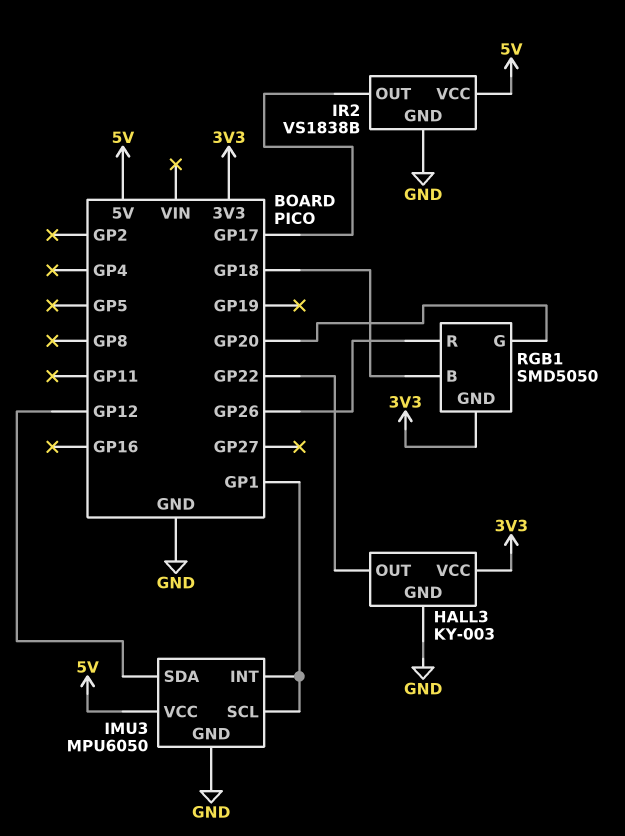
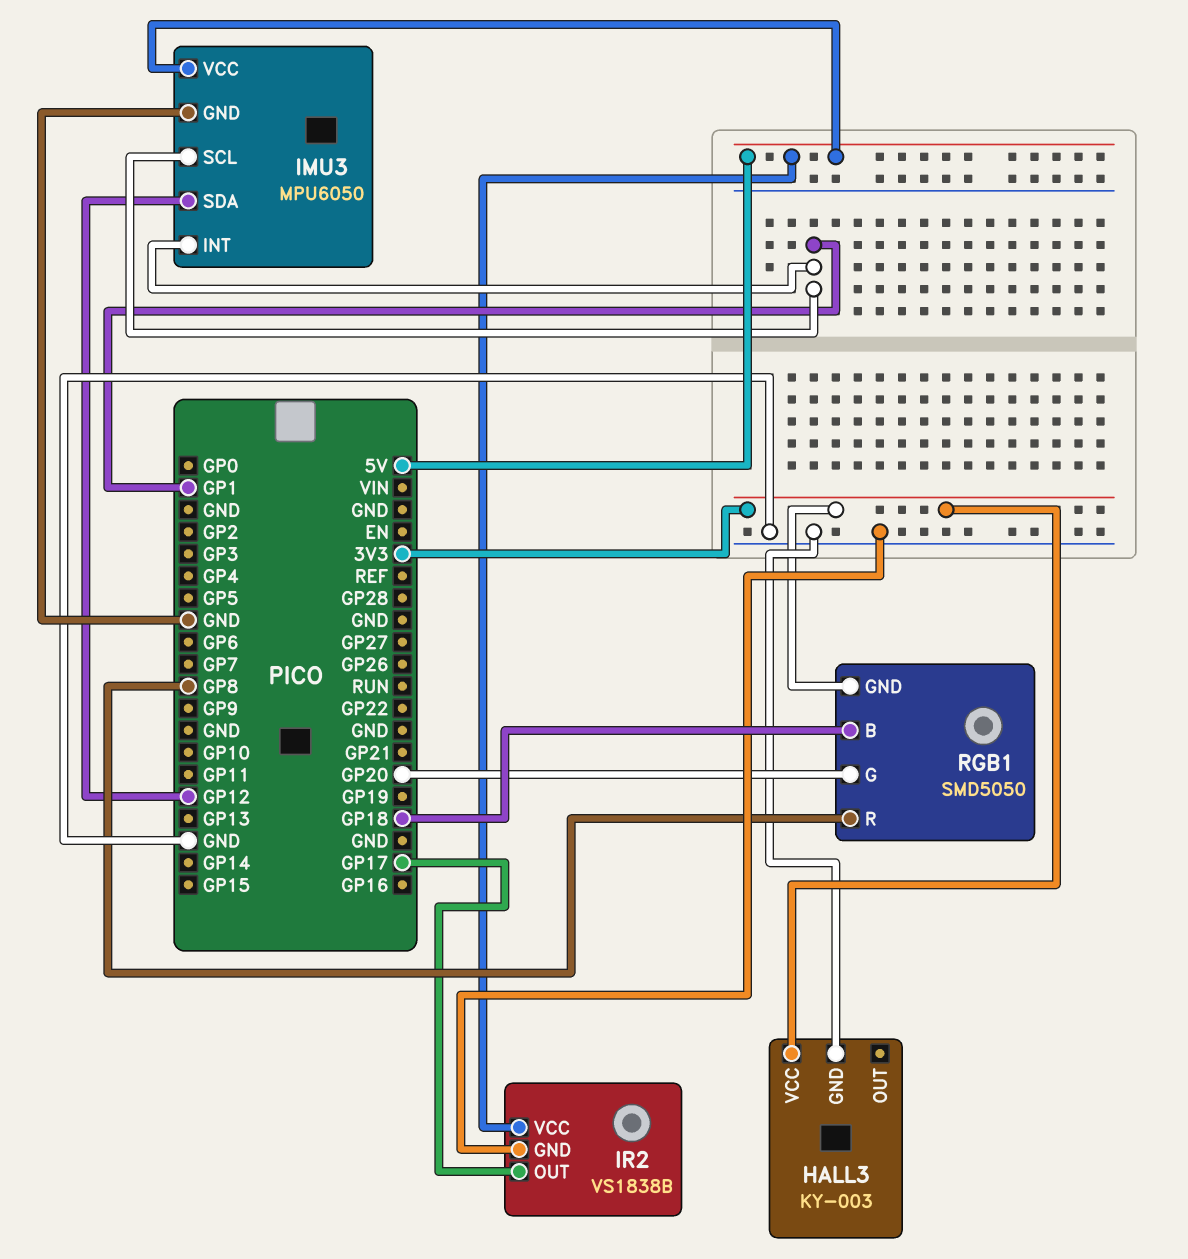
HALL3 pin OUT: GP22 -> none
RGB1 pin R: GP26 -> GP8

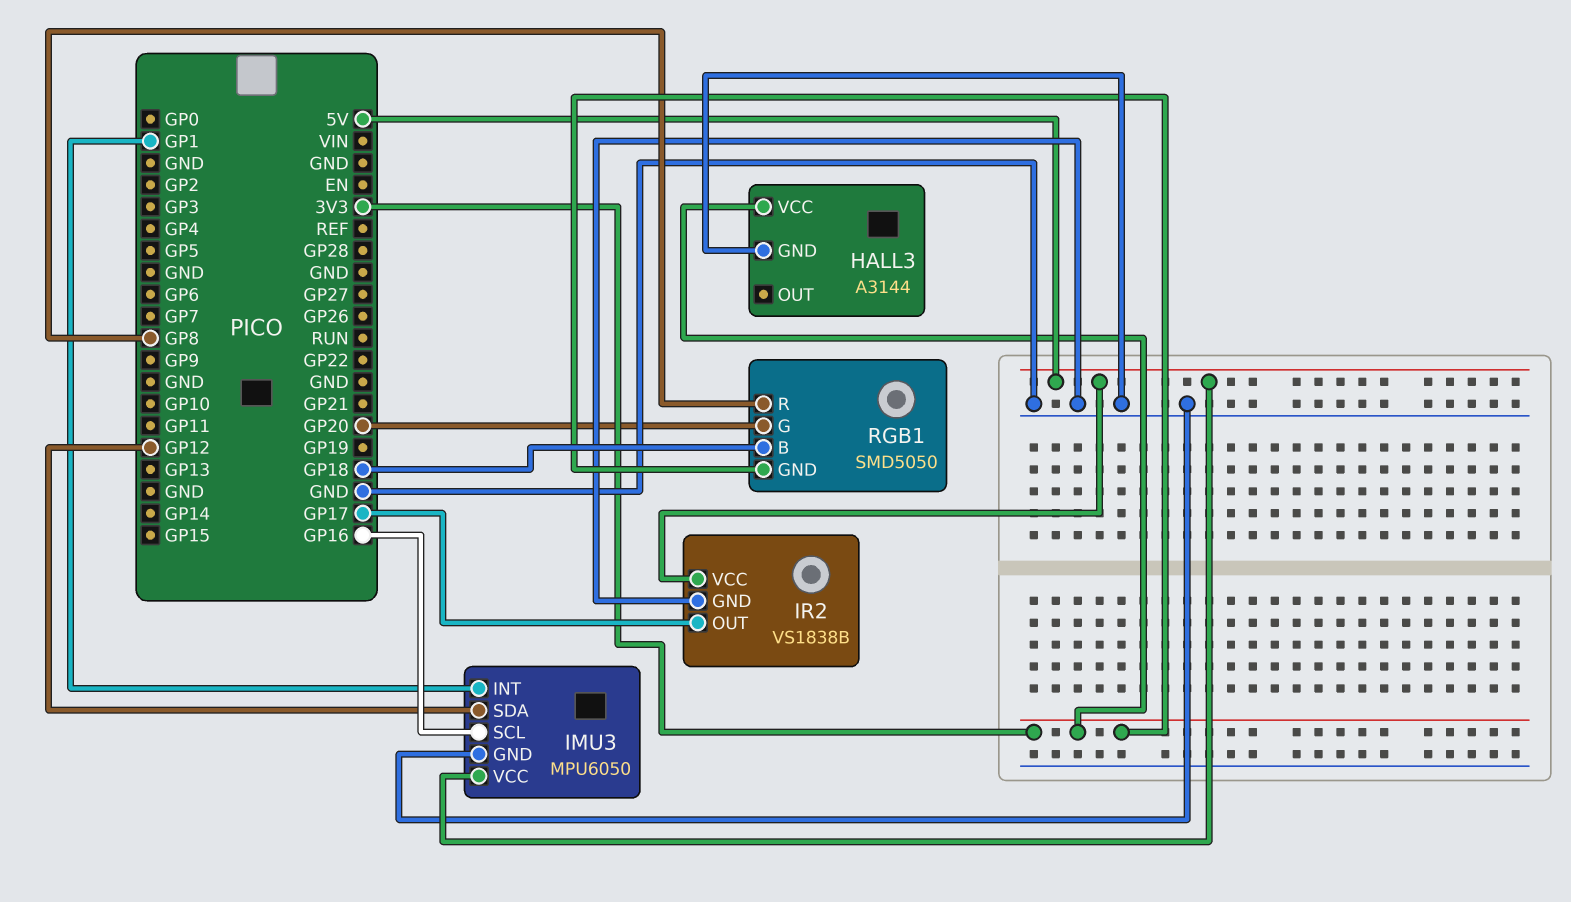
HALL3: KY-003 -> A3144
IMU3 pin SCL: GP1 -> GP16

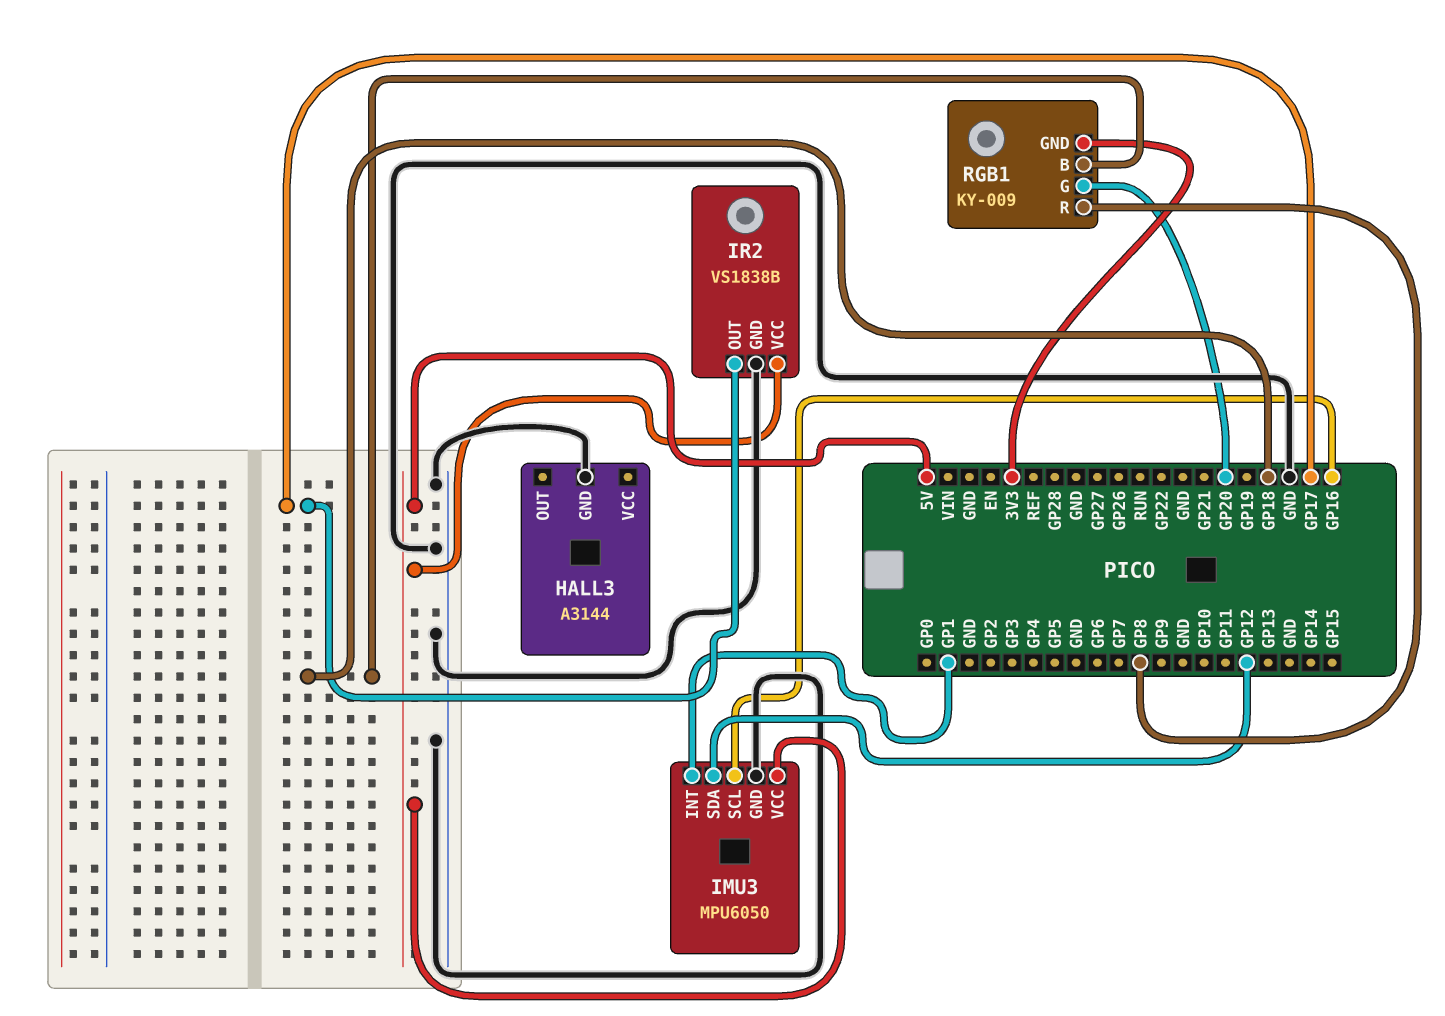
HALL3 pin VCC: 3V3 -> none
RGB1: SMD5050 -> KY-009

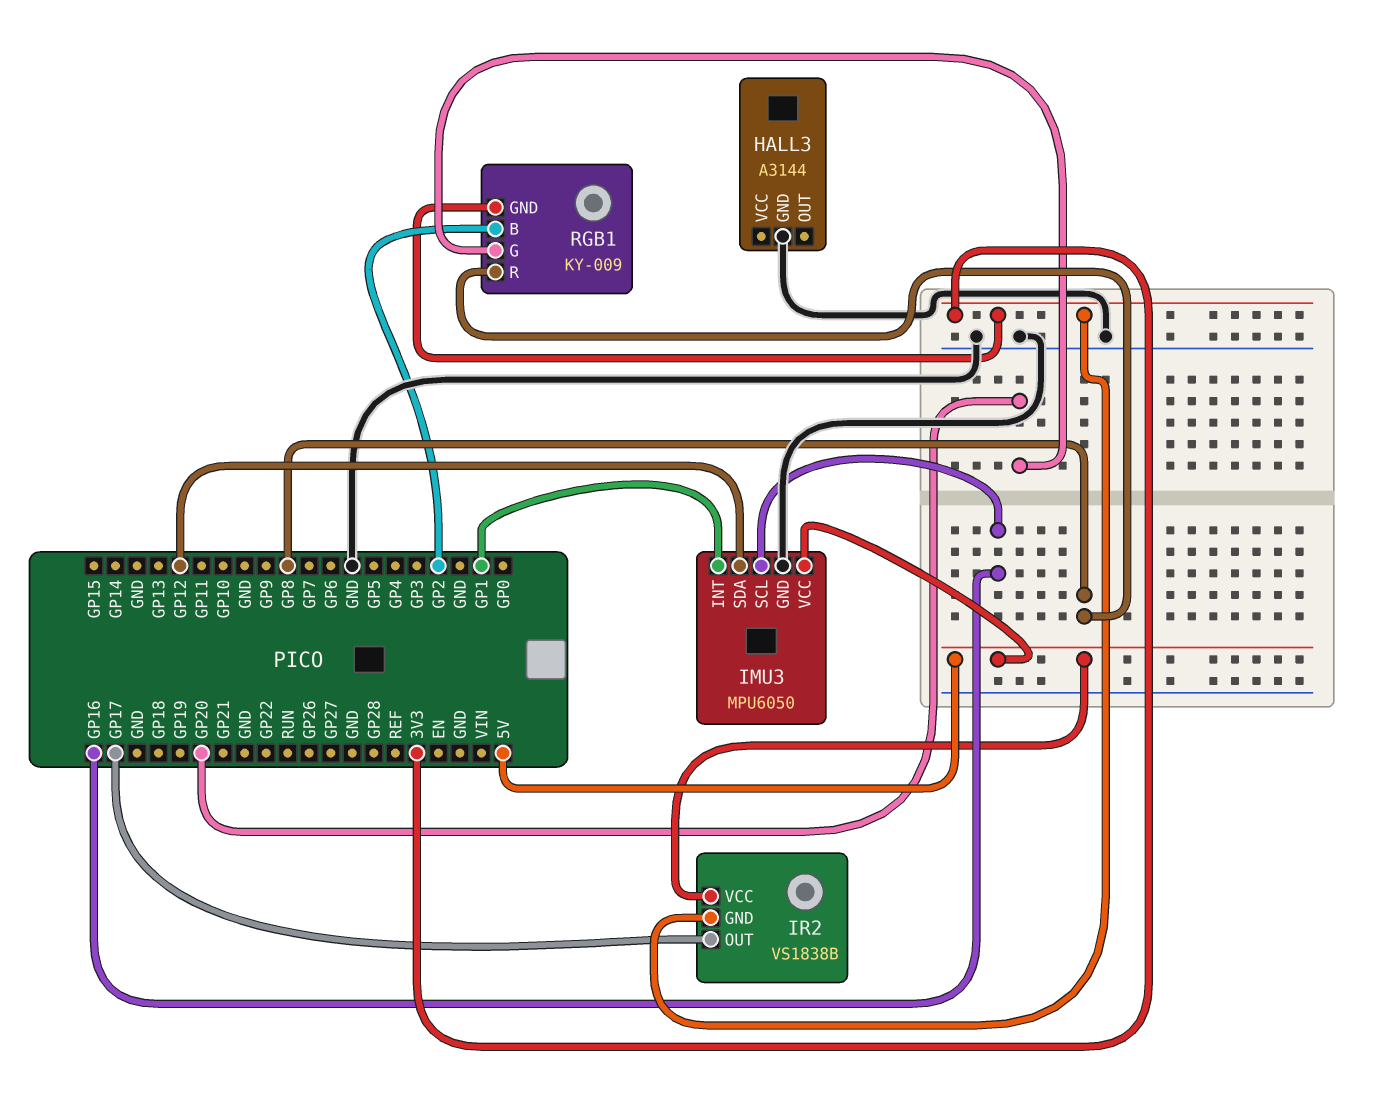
IR2 pin GND: GND -> 3V3
RGB1 pin B: GP18 -> GP2

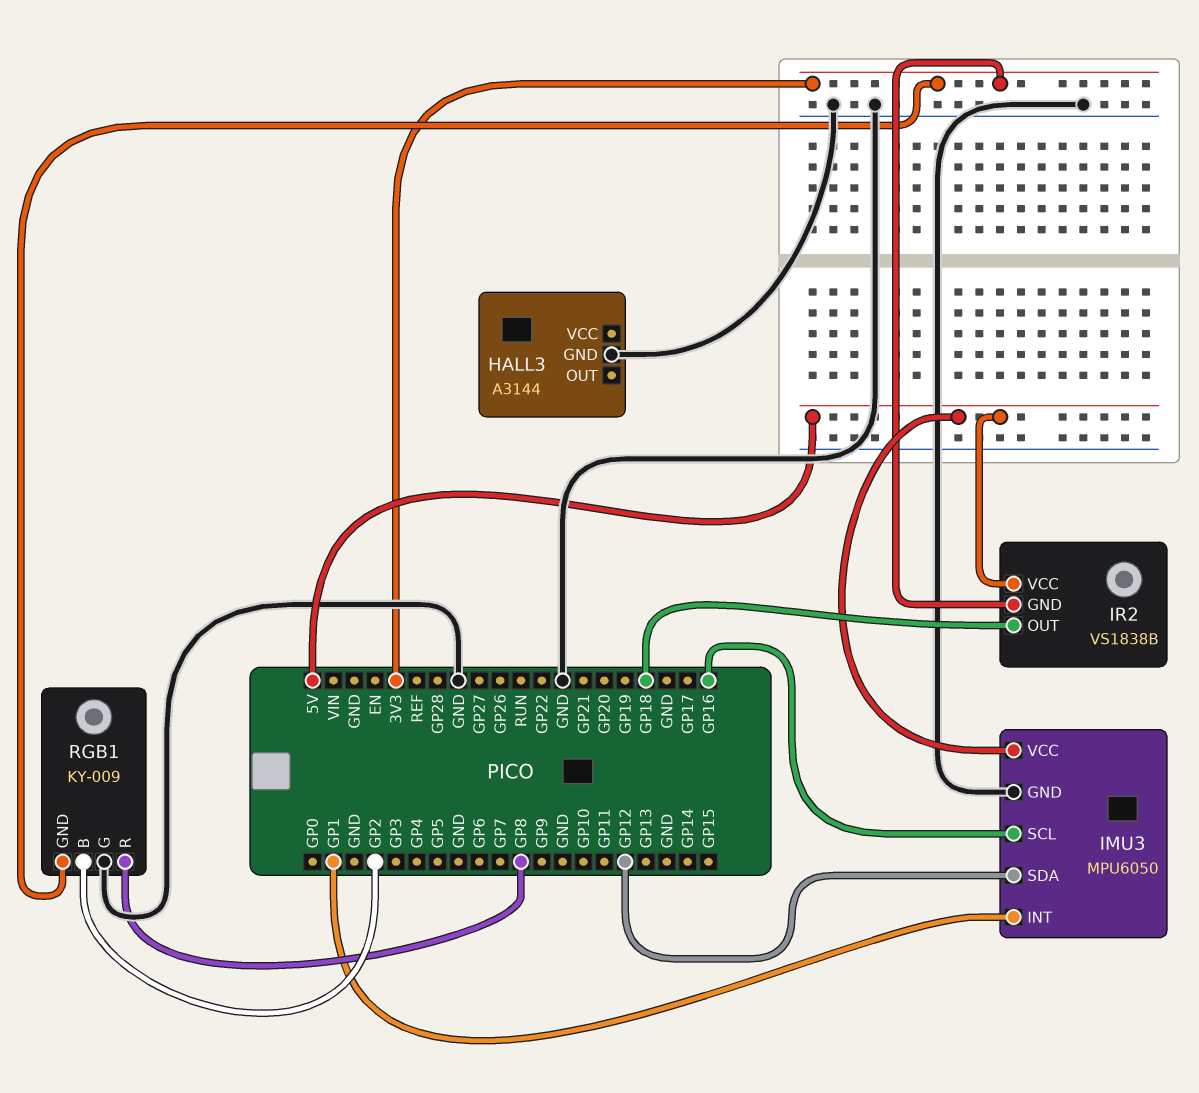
IR2 pin OUT: GP17 -> GP18
RGB1 pin G: GP20 -> GND

